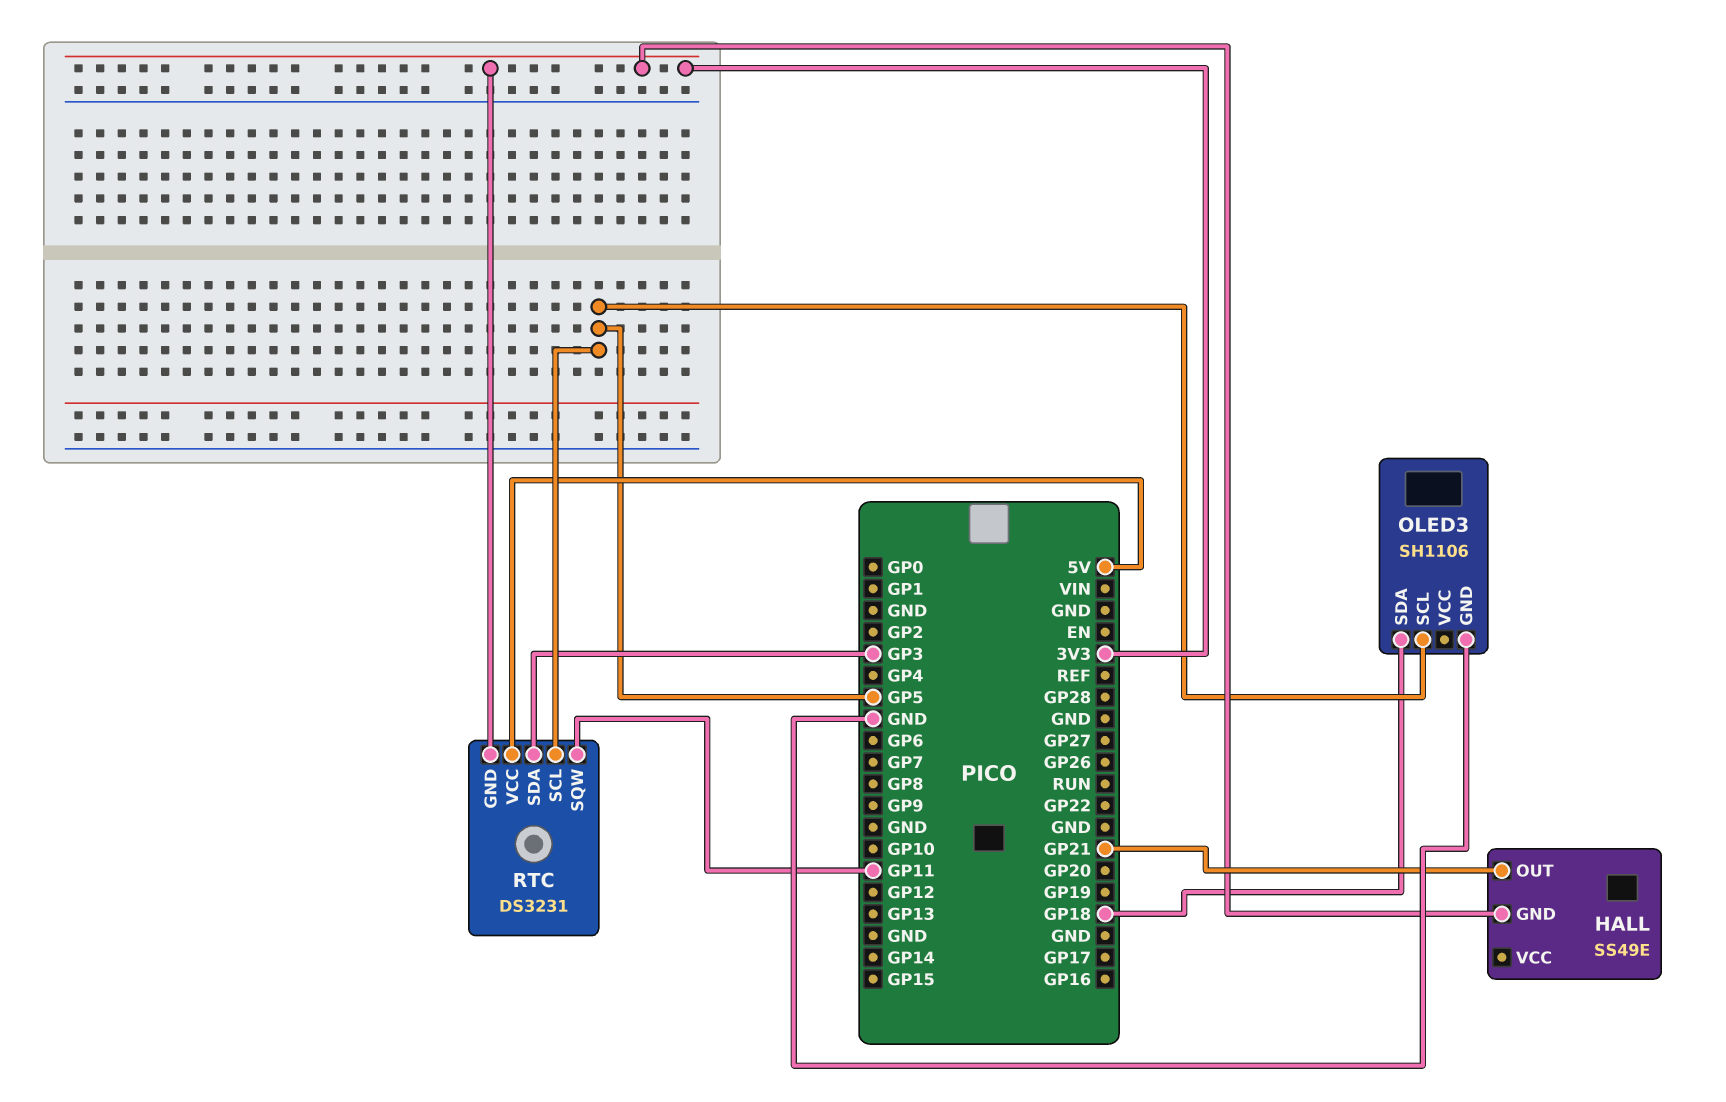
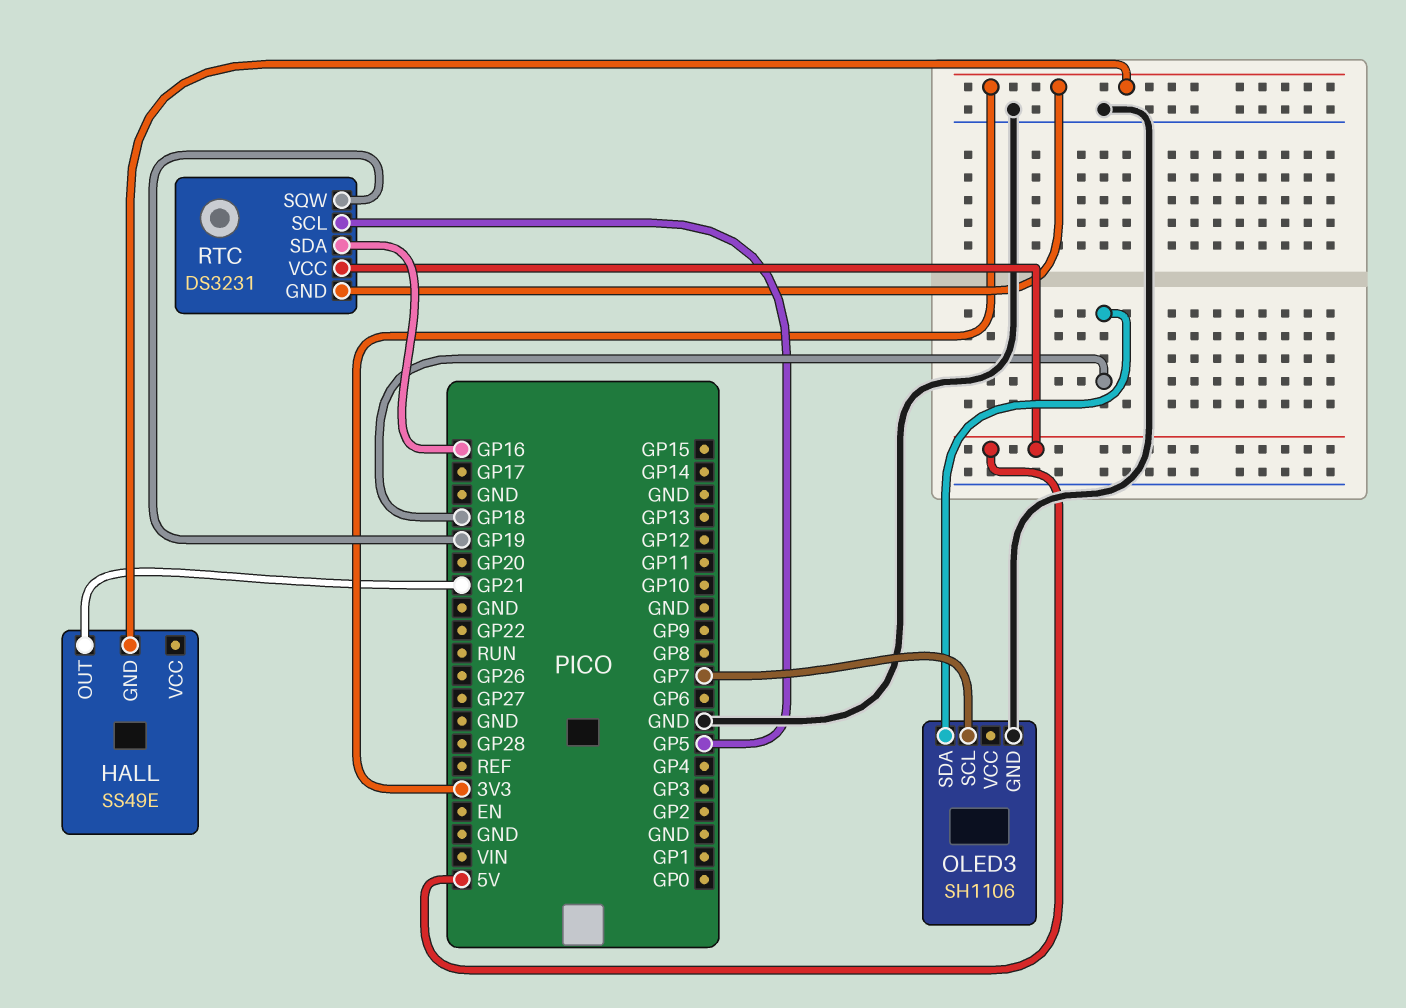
OLED3 pin SCL: GP5 -> GP7
RTC pin SDA: GP3 -> GP16
RTC pin SQW: GP11 -> GP19

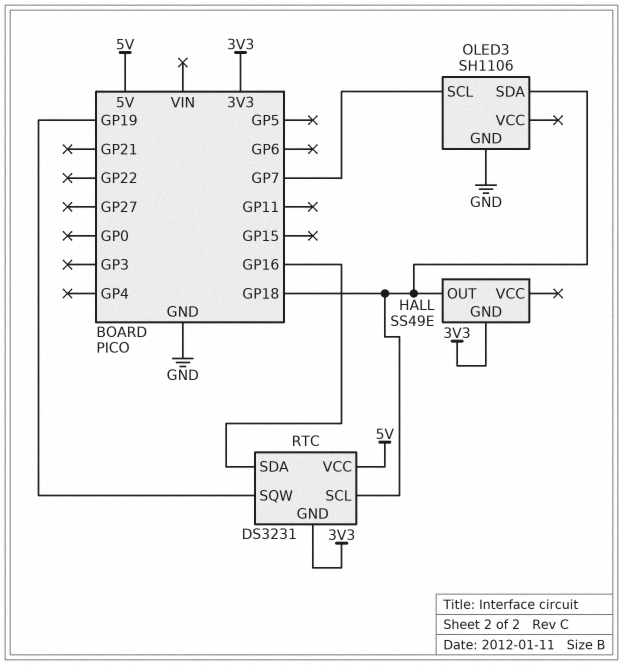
HALL pin OUT: GP21 -> GP18
RTC pin SCL: GP5 -> GP18

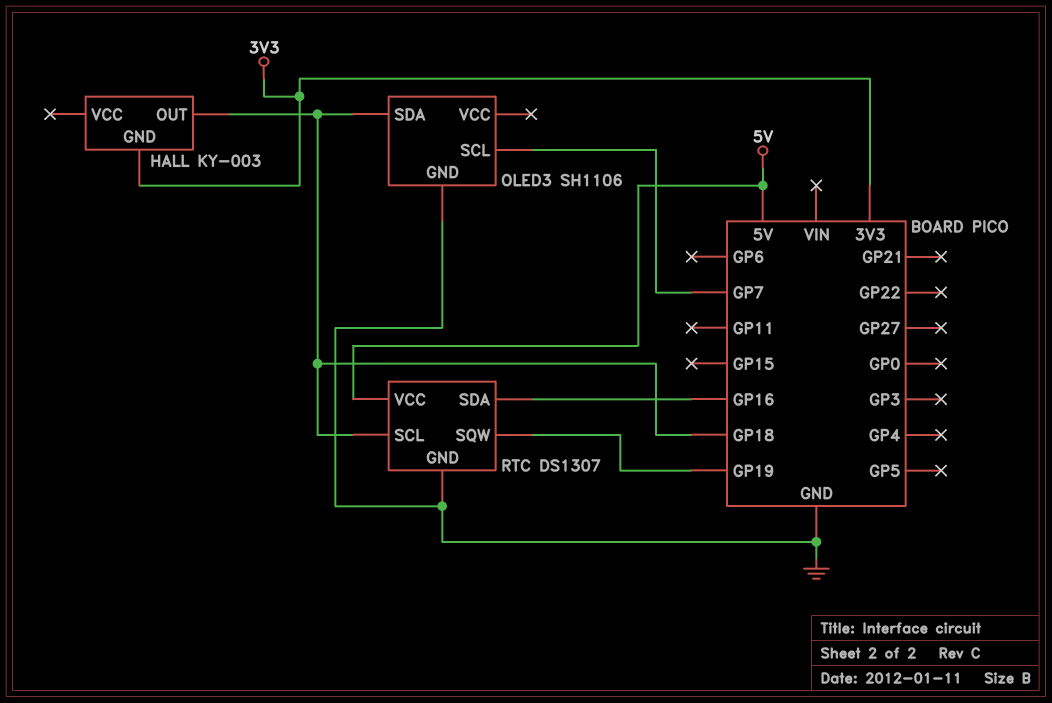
HALL: SS49E -> KY-003
RTC: DS3231 -> DS1307
RTC pin GND: 3V3 -> GND

